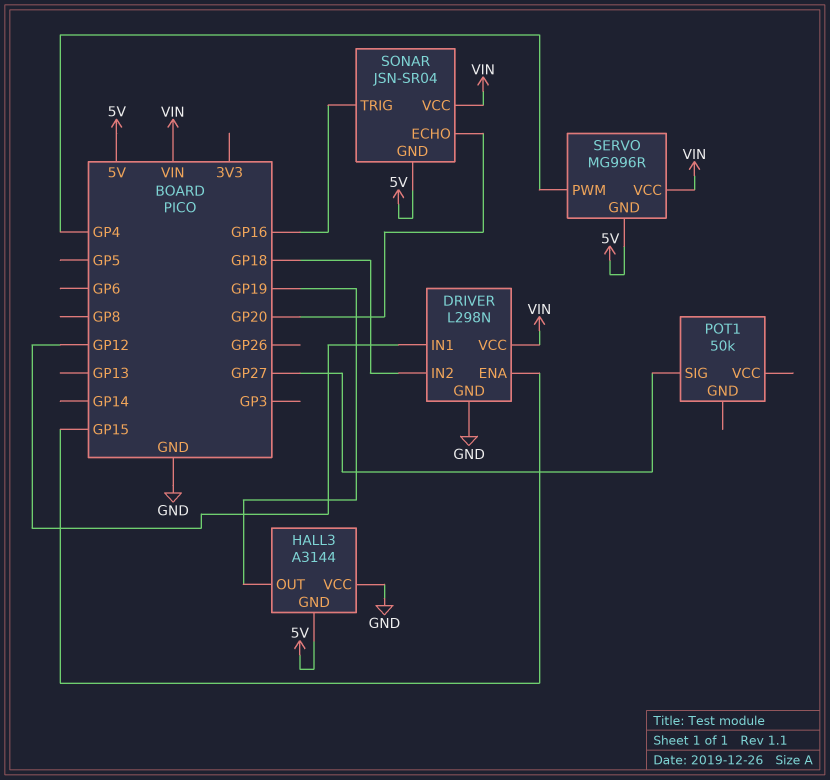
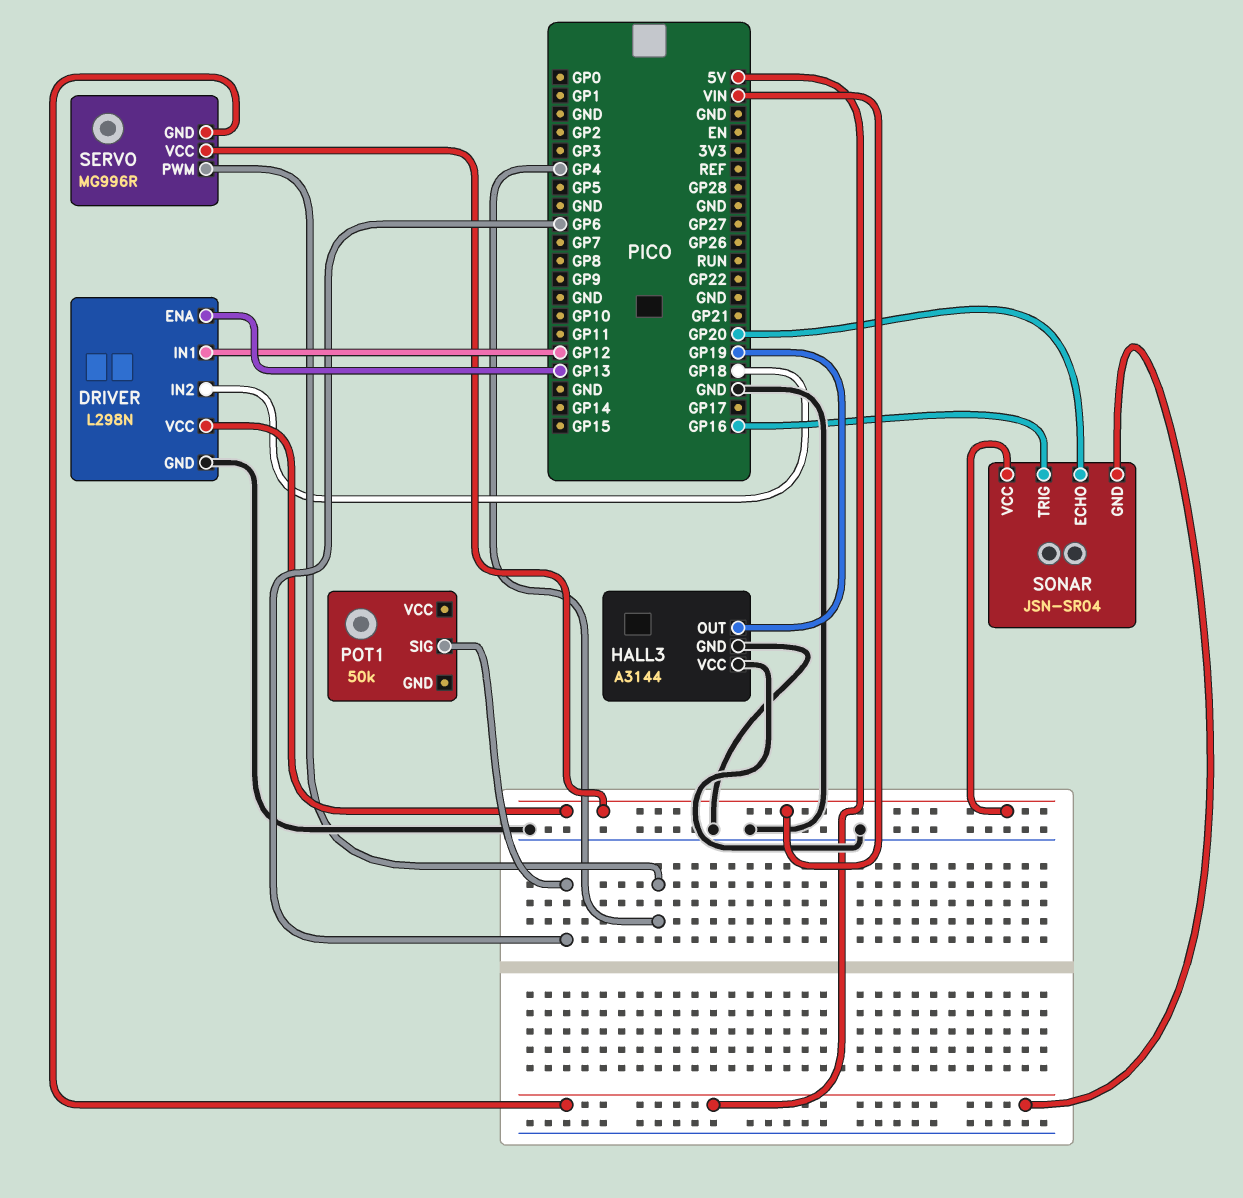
DRIVER pin ENA: GP15 -> GP13
HALL3 pin GND: 5V -> GND
POT1 pin SIG: GP27 -> GP6

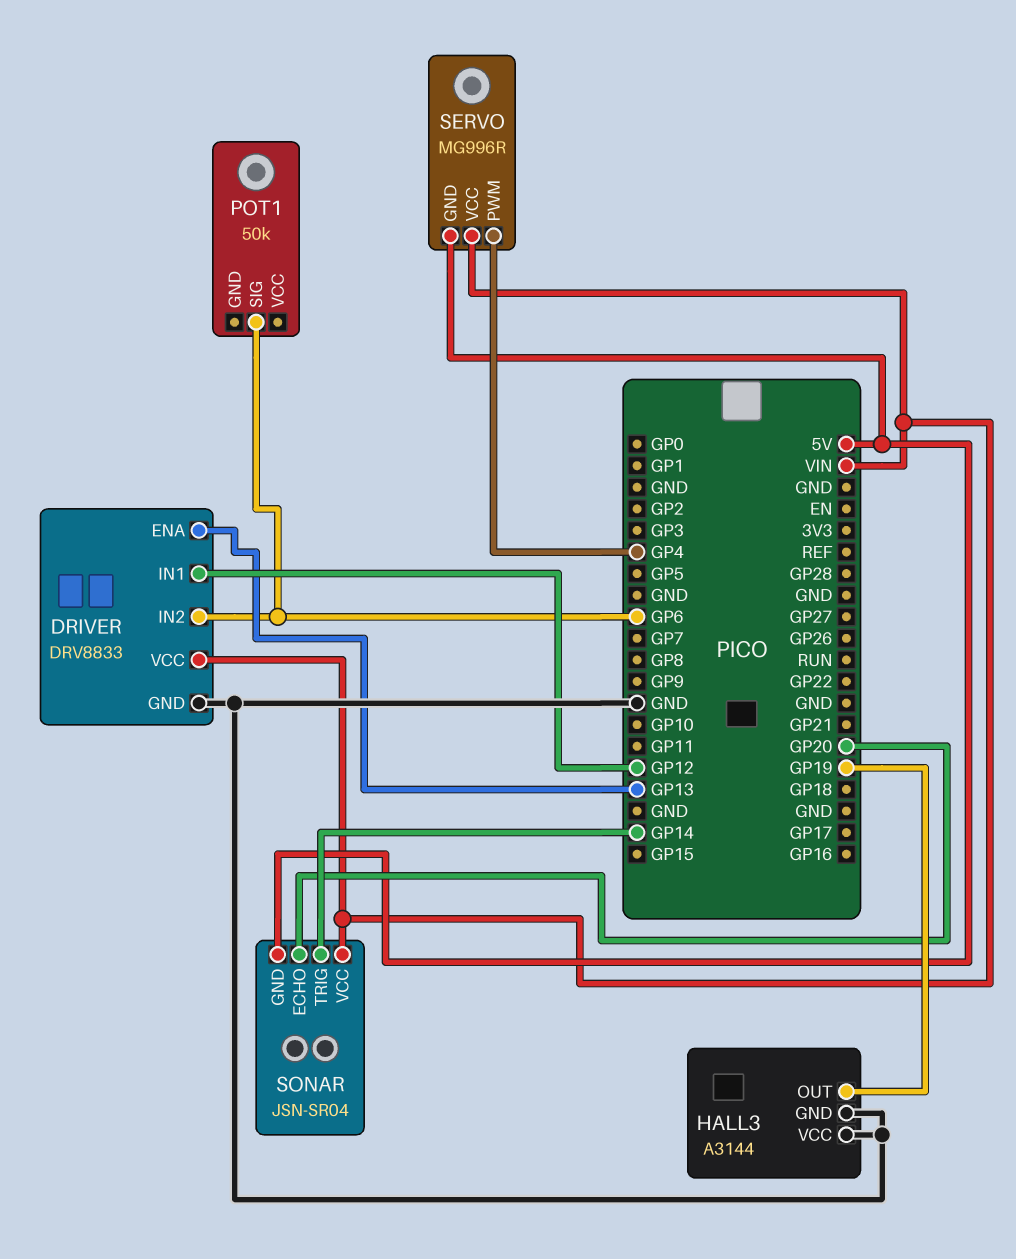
DRIVER: L298N -> DRV8833
DRIVER pin IN2: GP18 -> GP6
SONAR pin TRIG: GP16 -> GP14

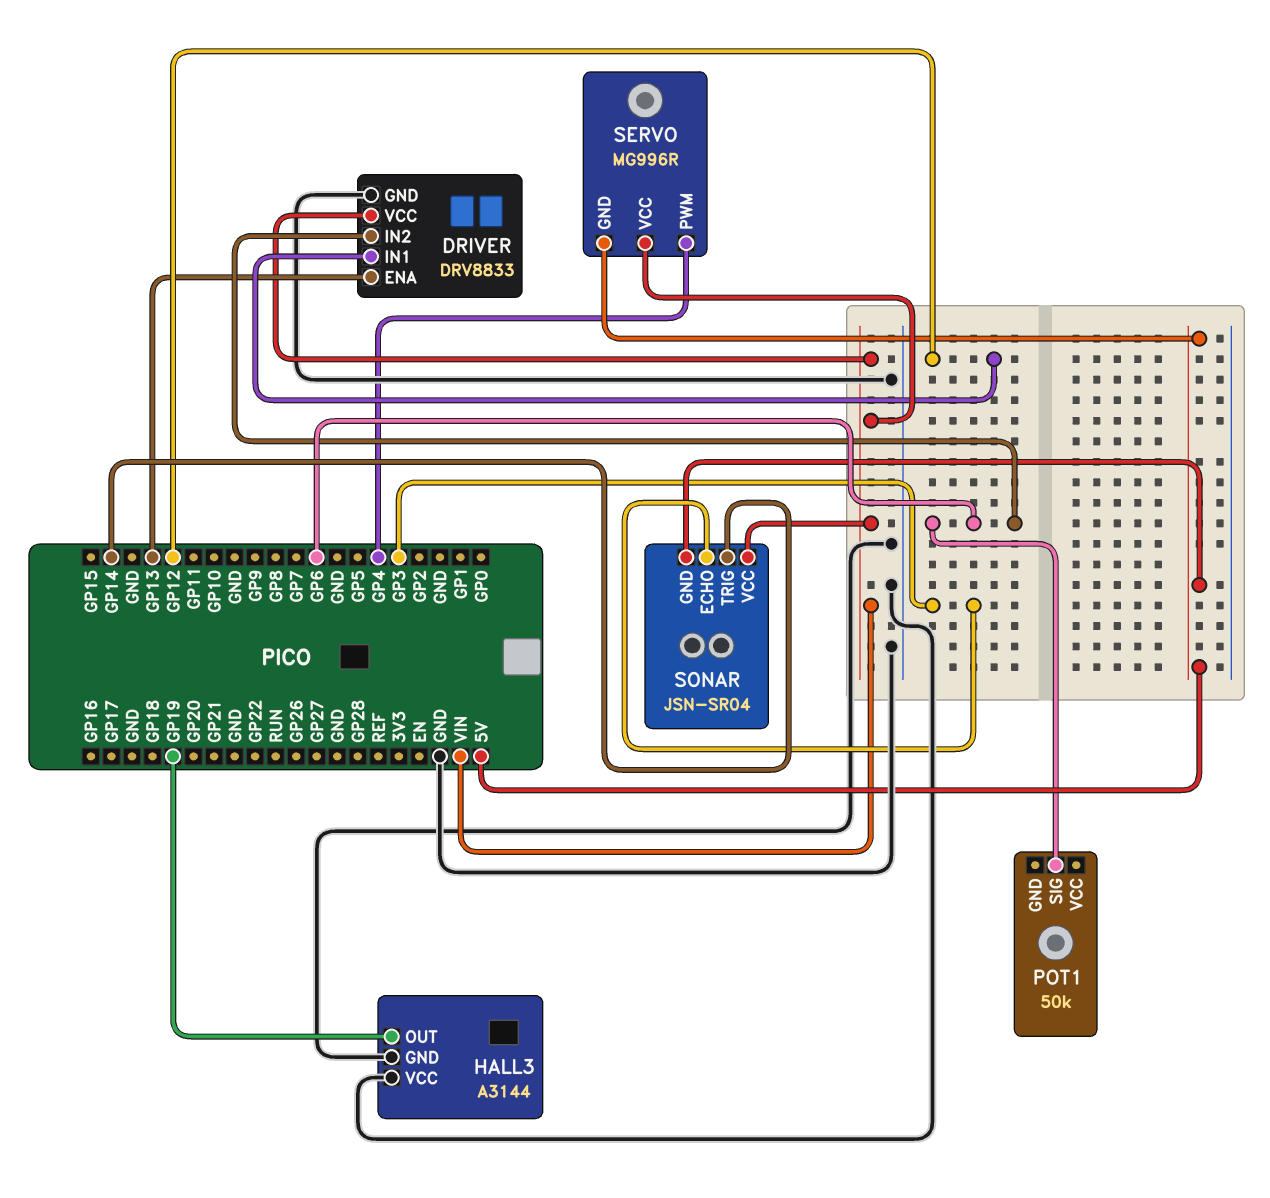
SONAR pin ECHO: GP20 -> GP3

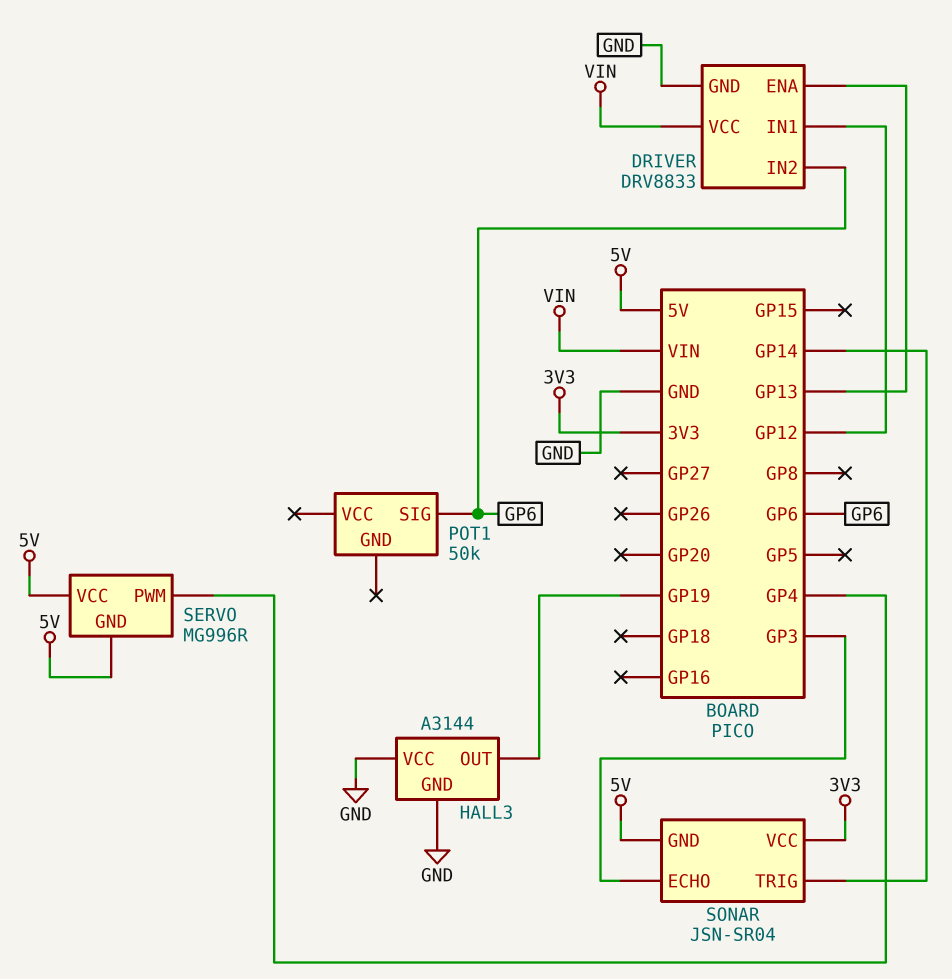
SERVO pin VCC: VIN -> 5V
SONAR pin VCC: VIN -> 3V3

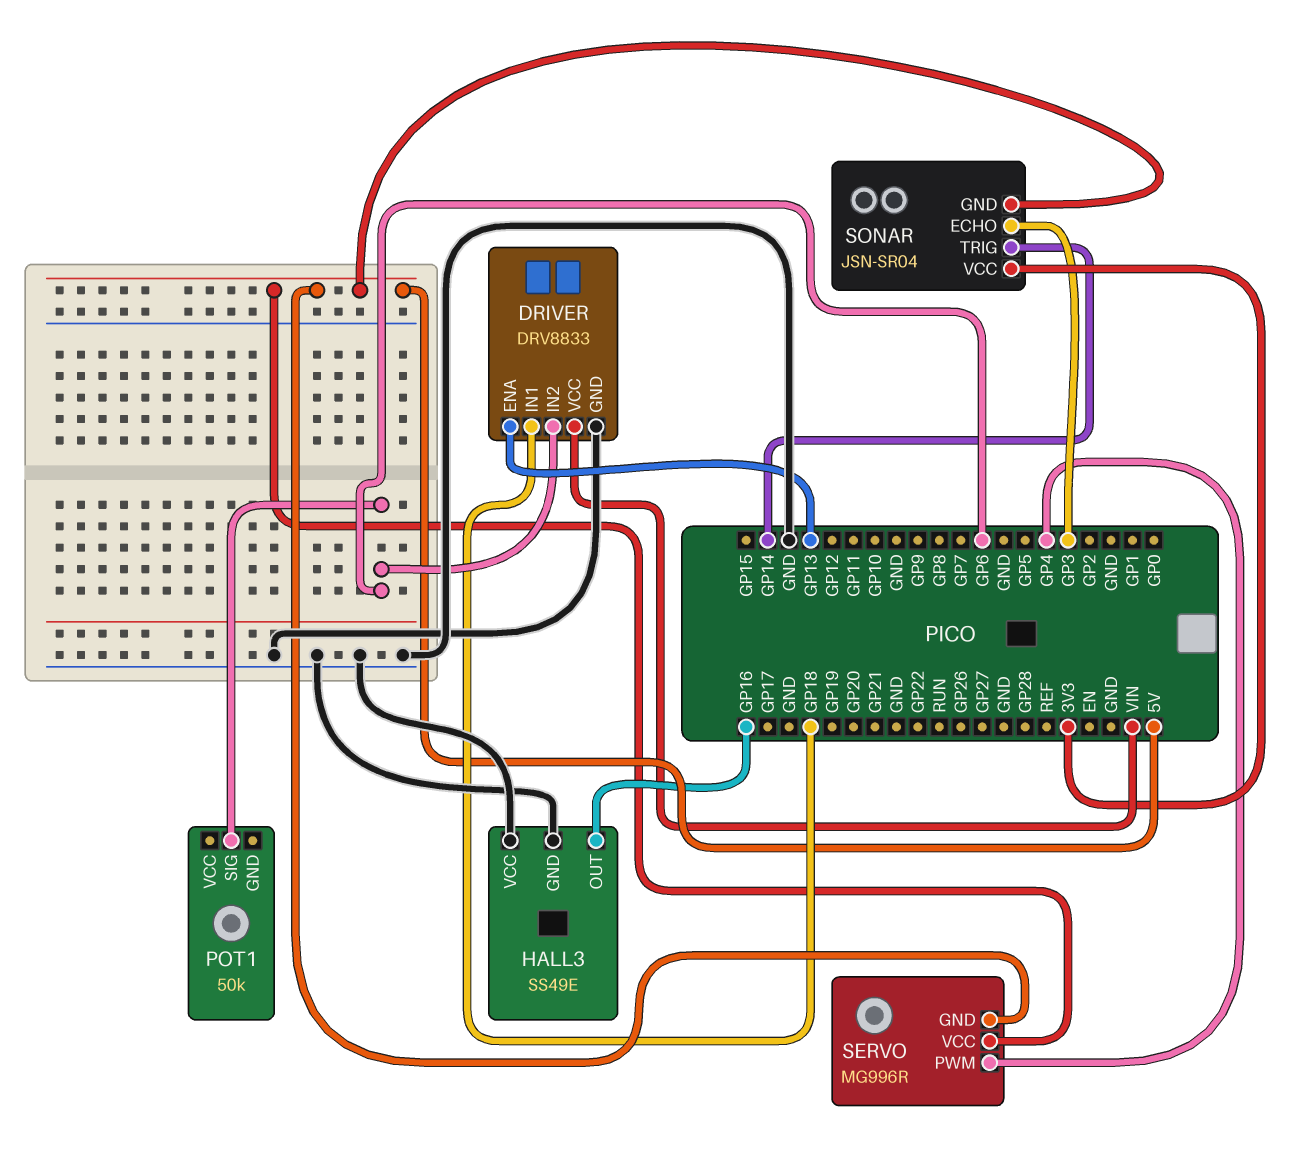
DRIVER pin IN1: GP12 -> GP18
HALL3: A3144 -> SS49E
HALL3 pin OUT: GP19 -> GP16

